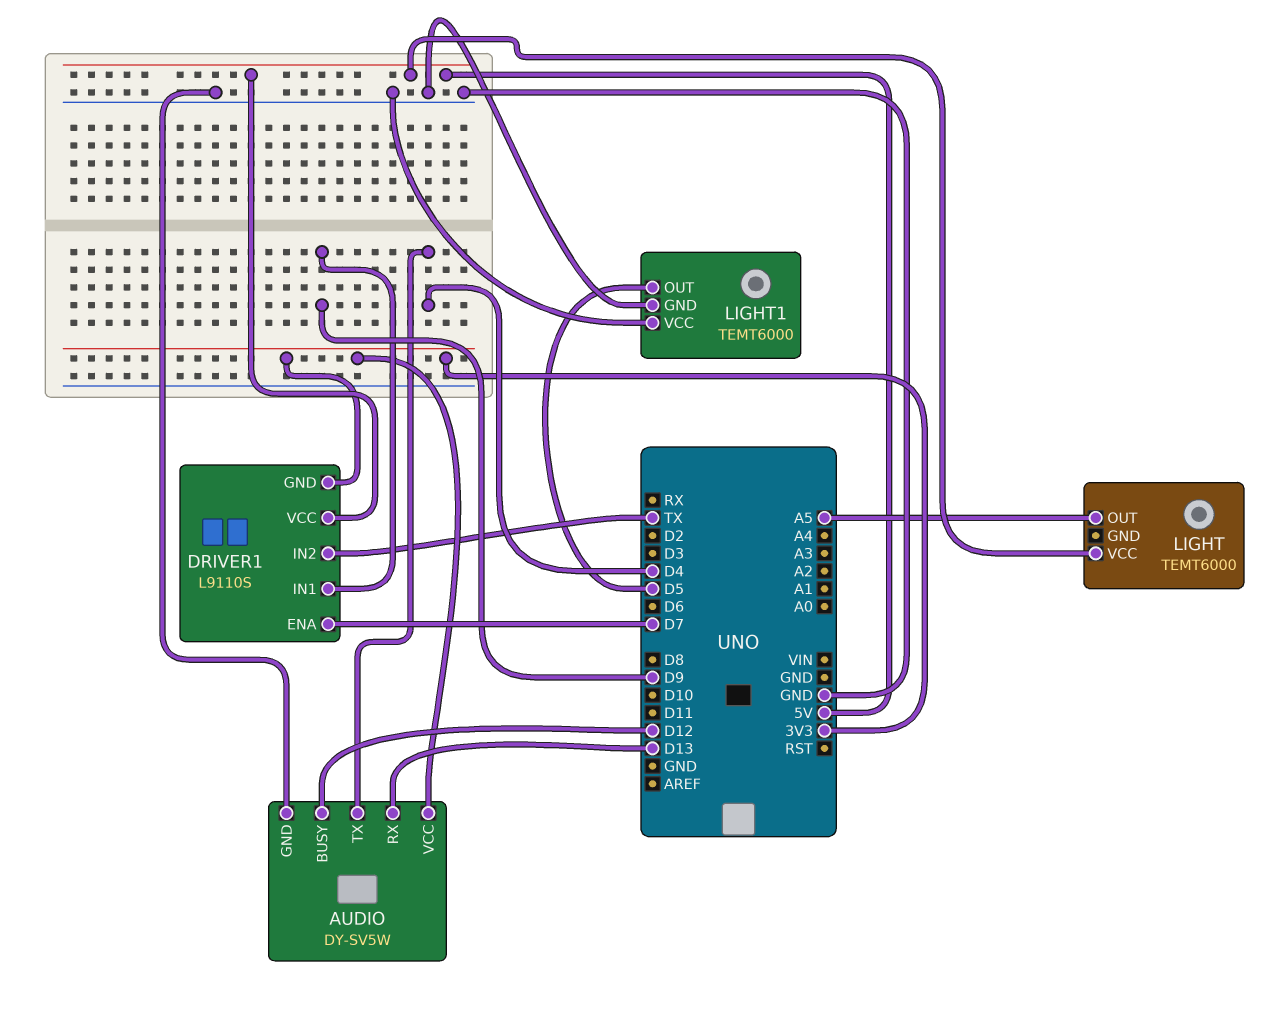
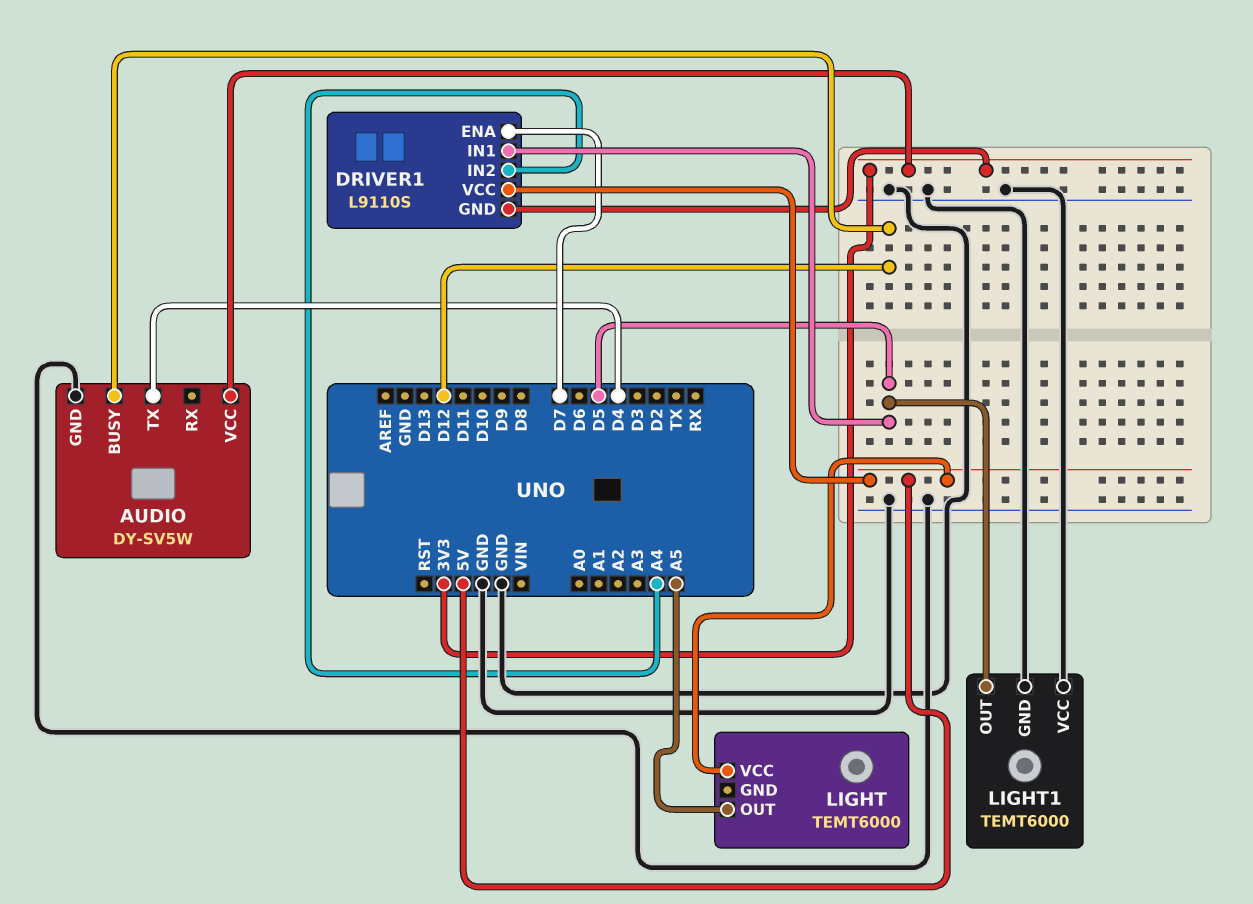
AUDIO pin RX: D13 -> none
DRIVER1 pin IN1: D9 -> D5
DRIVER1 pin IN2: TX -> A4

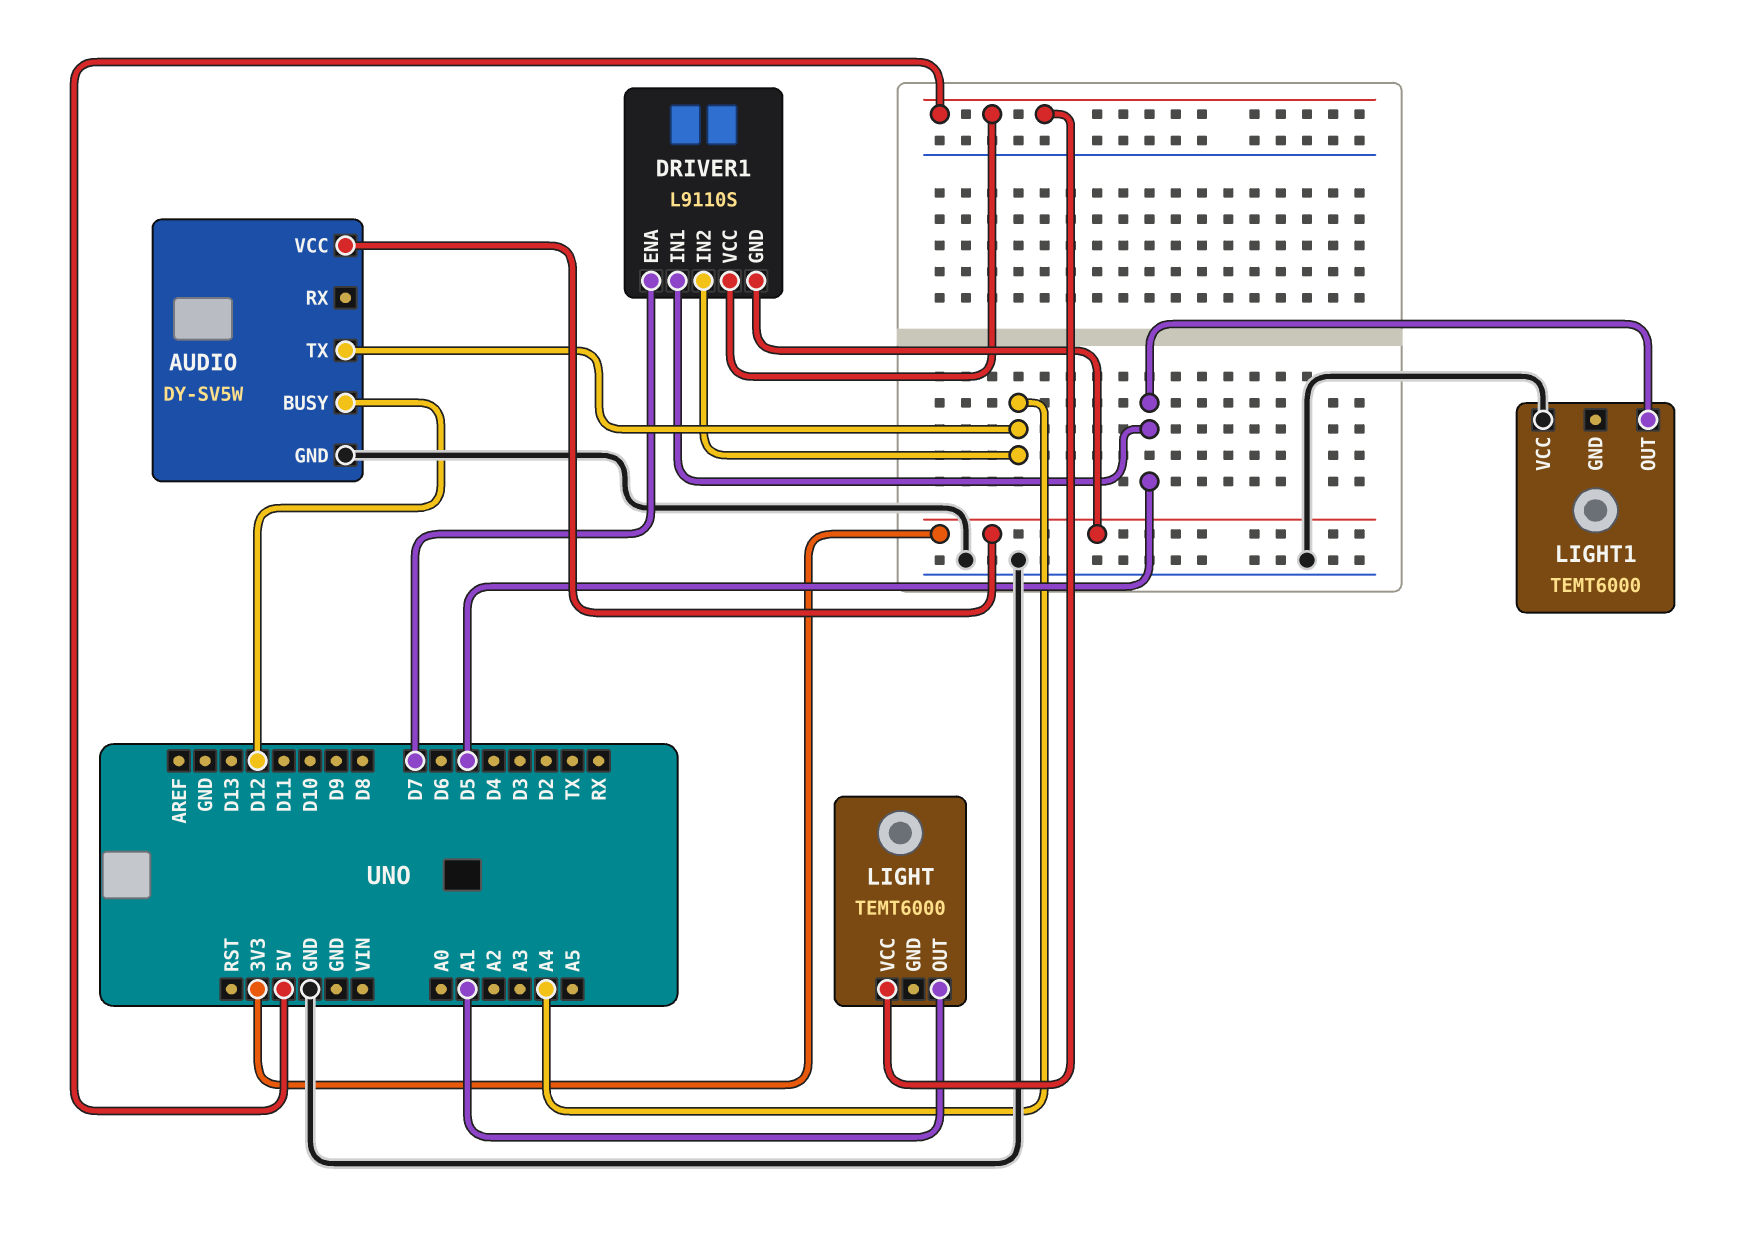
AUDIO pin TX: D4 -> A4
LIGHT pin OUT: A5 -> A1
LIGHT1 pin GND: GND -> none

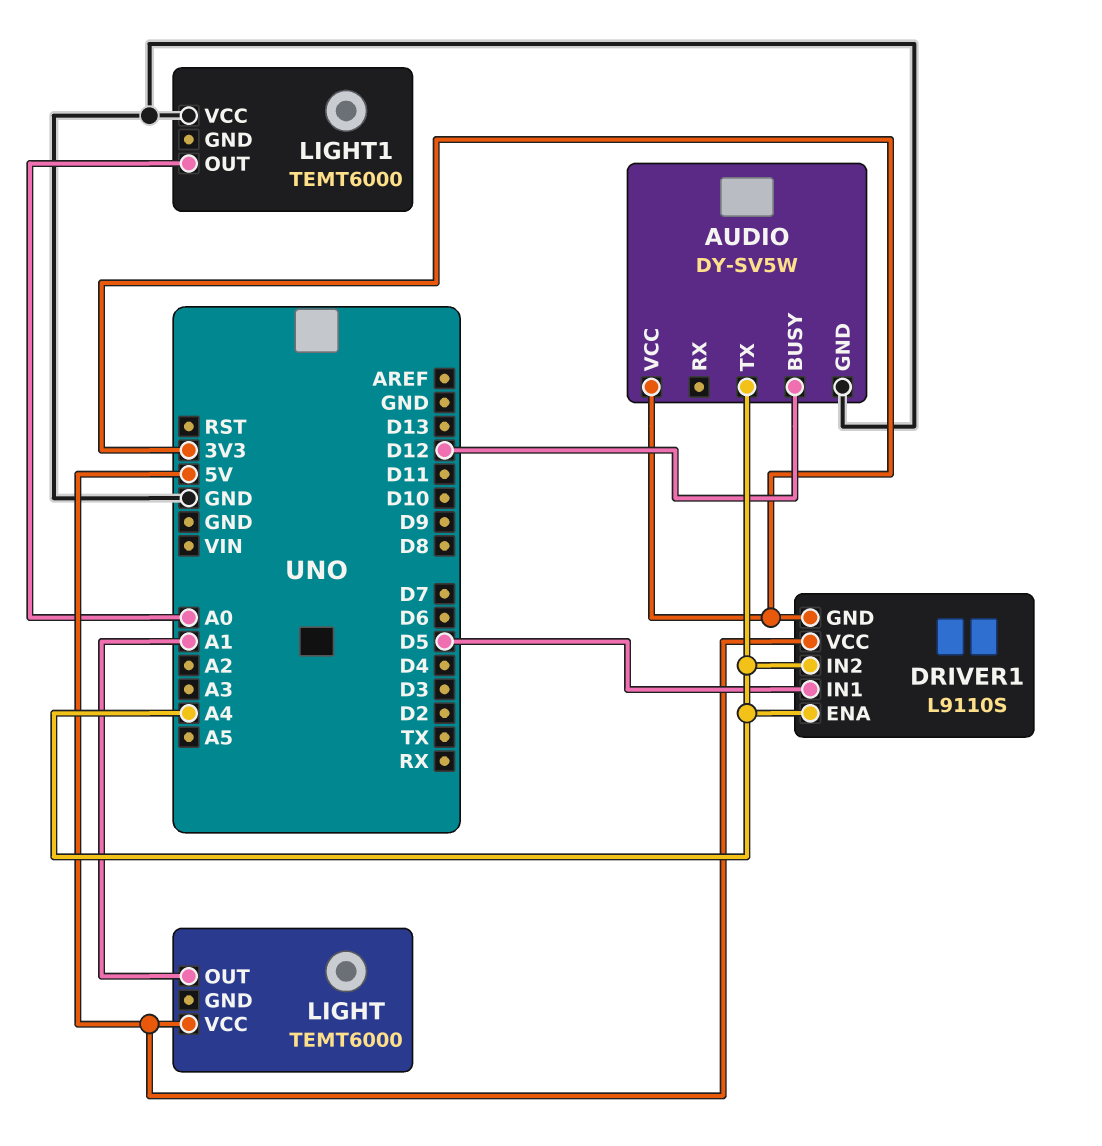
DRIVER1 pin ENA: D7 -> A4
LIGHT1 pin OUT: D5 -> A0

